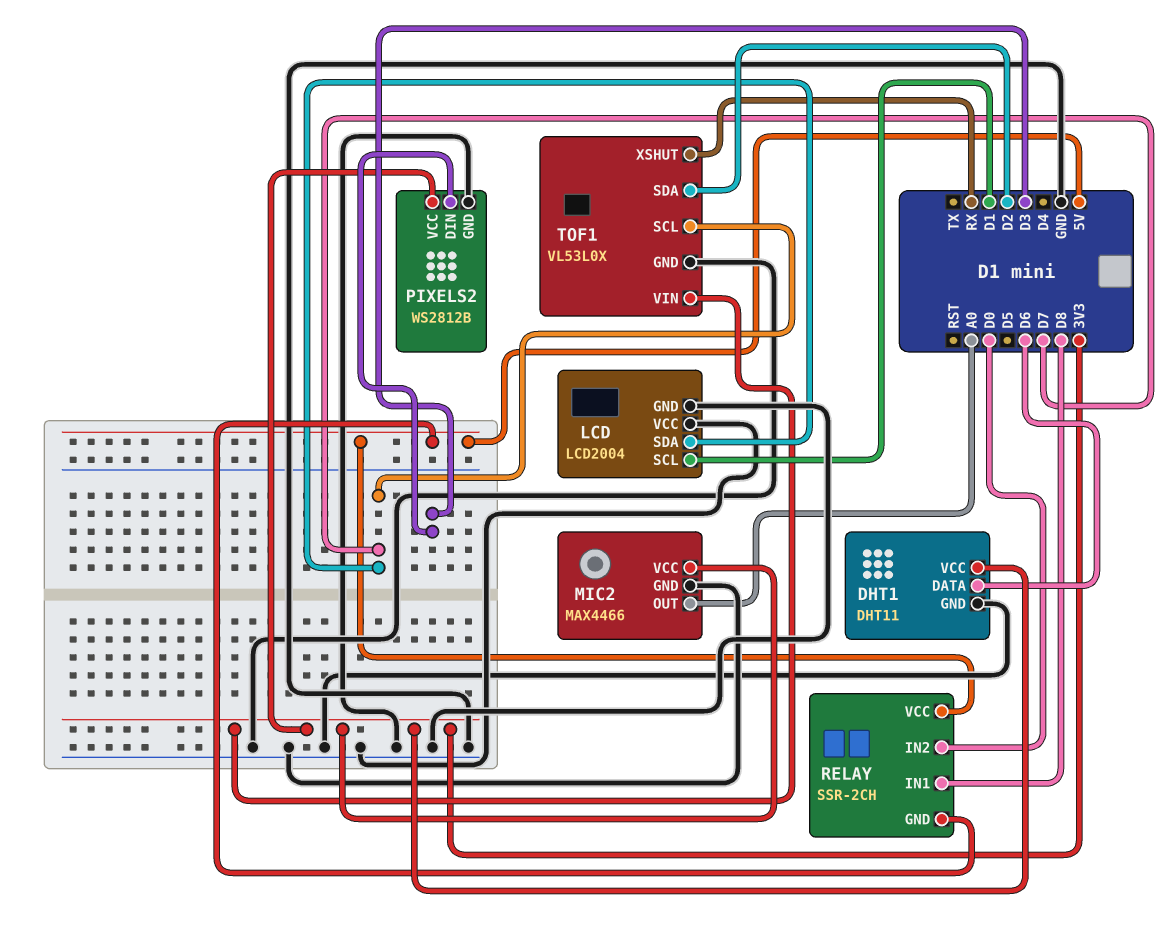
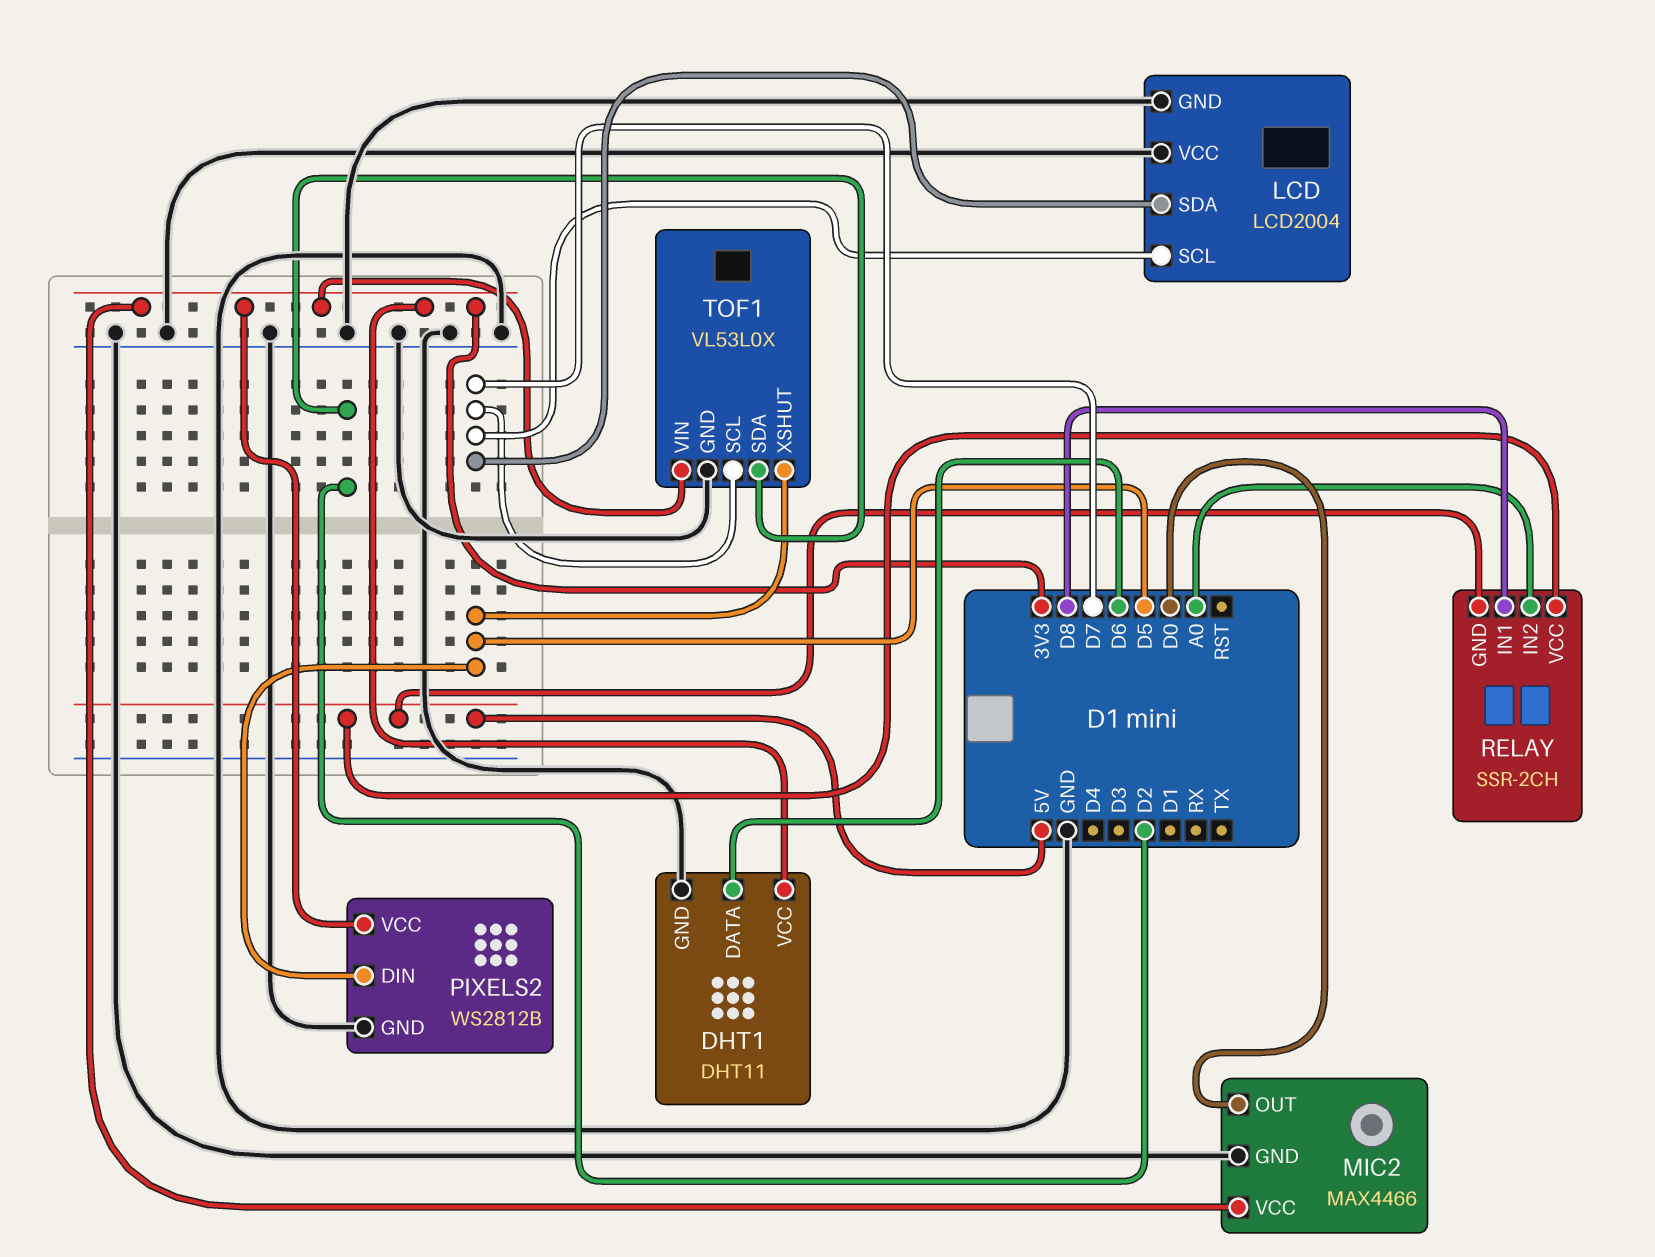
LCD pin SCL: D1 -> D7
MIC2 pin OUT: A0 -> D0
PIXELS2 pin DIN: D3 -> D5
RELAY pin IN2: D0 -> A0
TOF1 pin XSHUT: RX -> D5

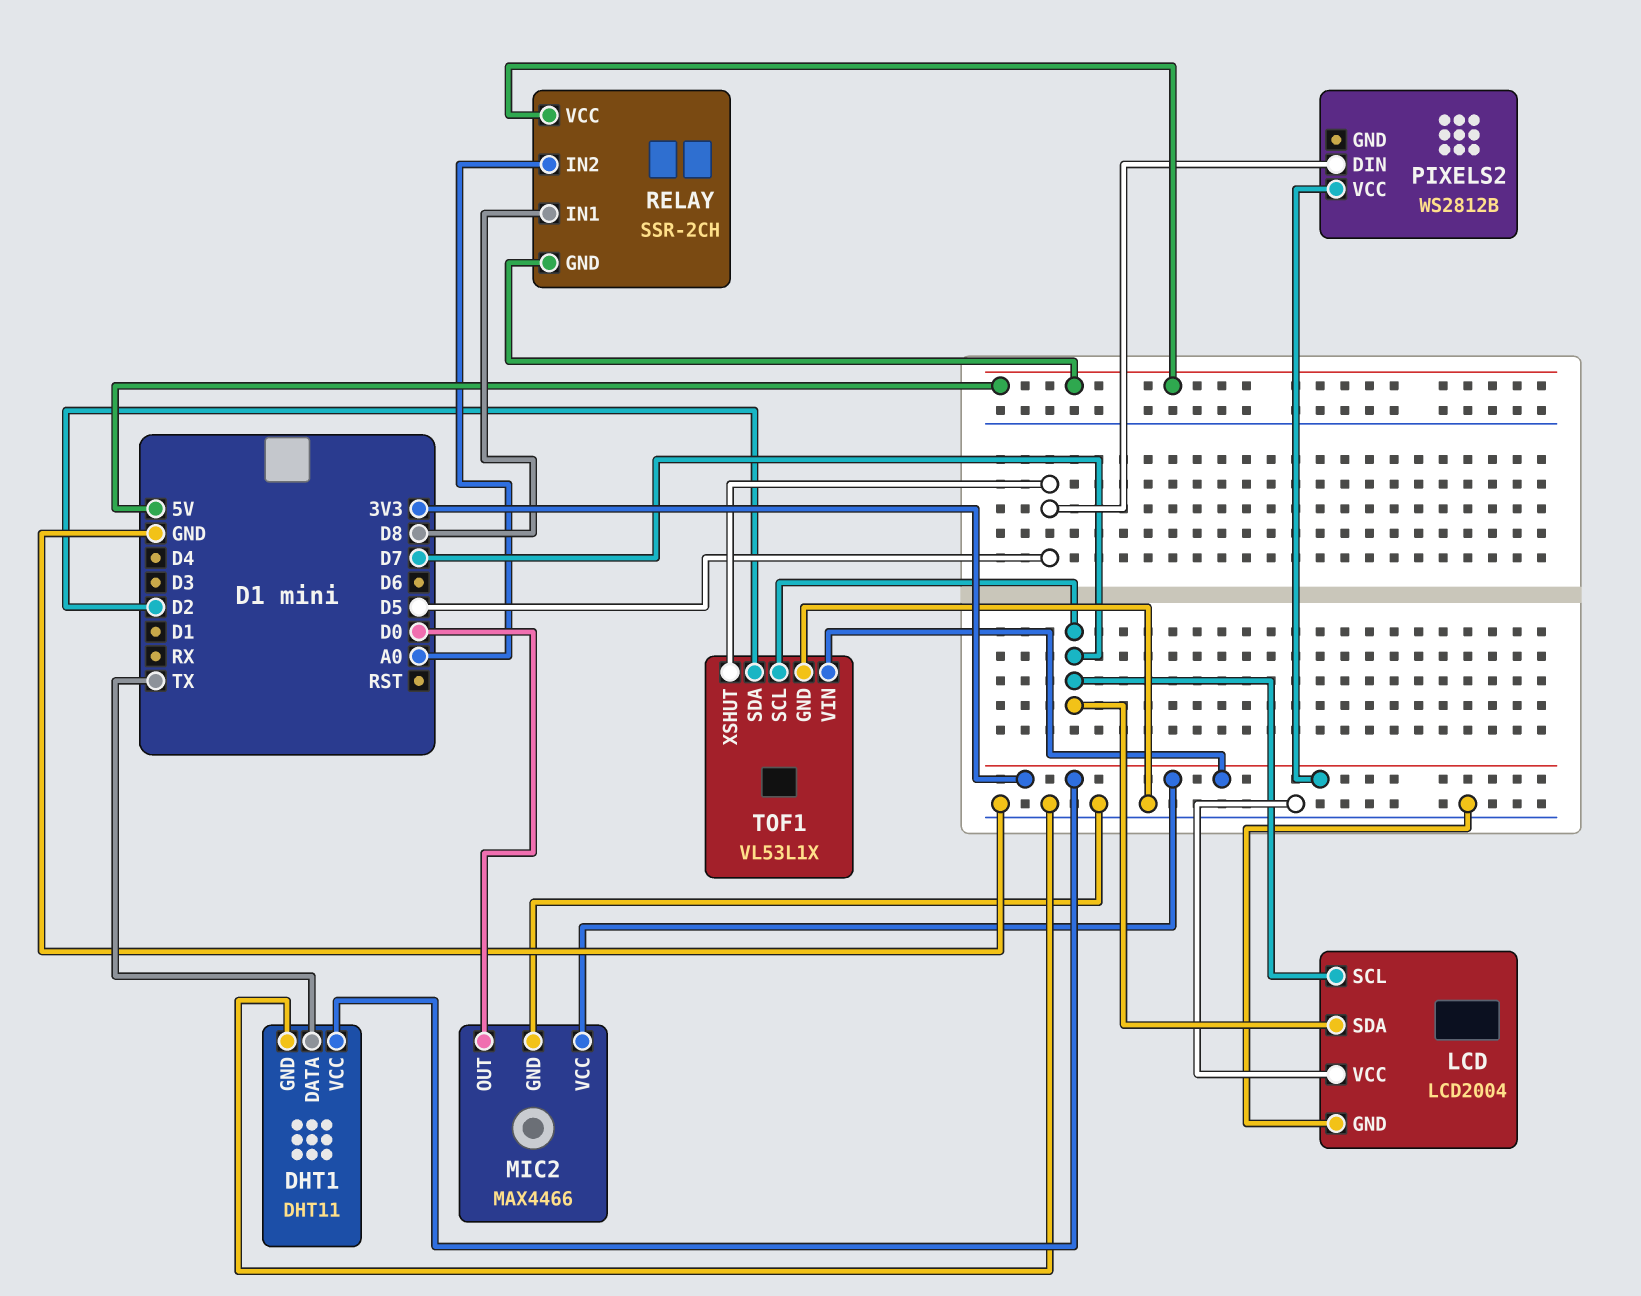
DHT1 pin DATA: D6 -> TX
PIXELS2 pin GND: GND -> none
TOF1: VL53L0X -> VL53L1X

